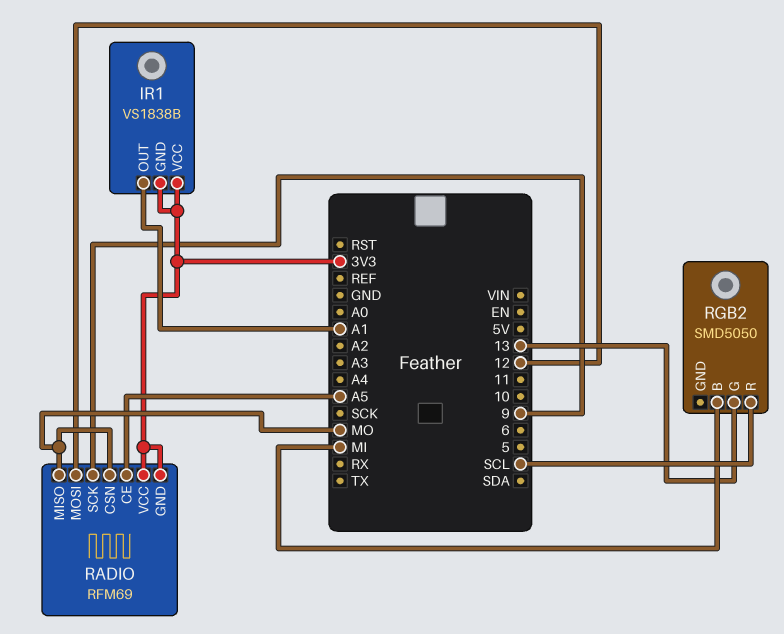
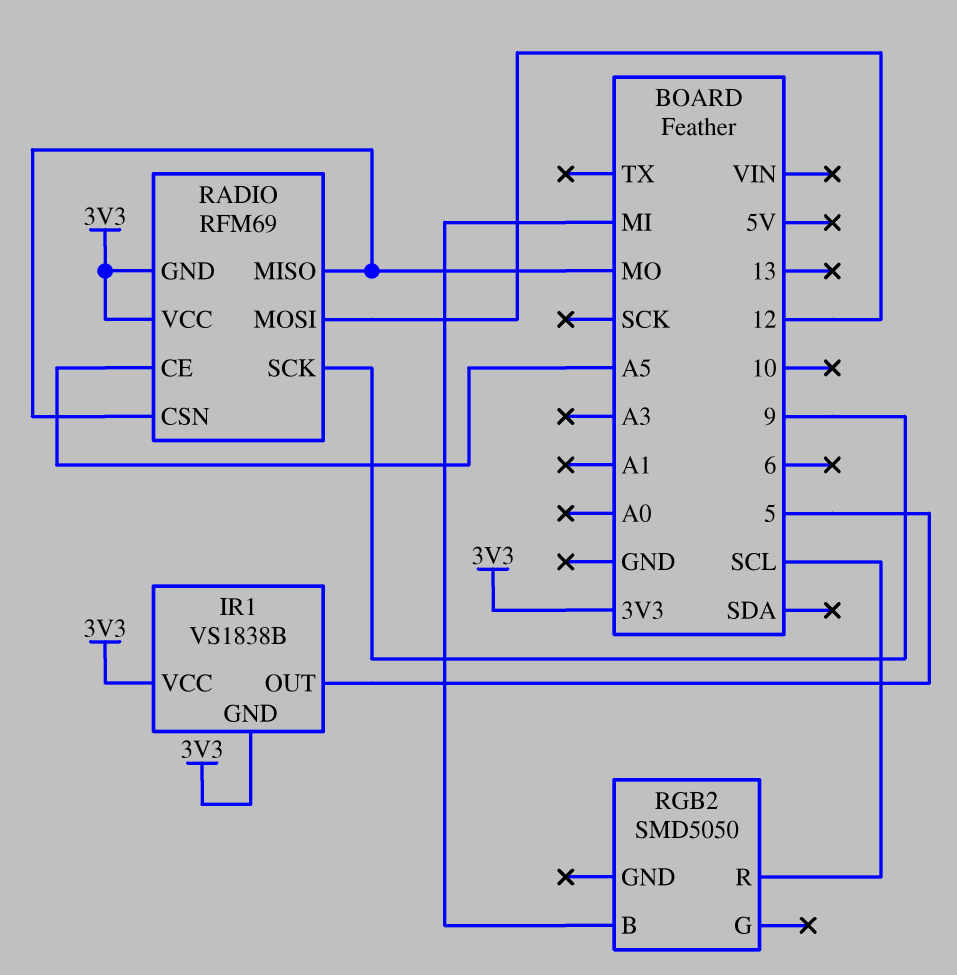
IR1 pin OUT: A1 -> 5
RGB2 pin G: 13 -> none

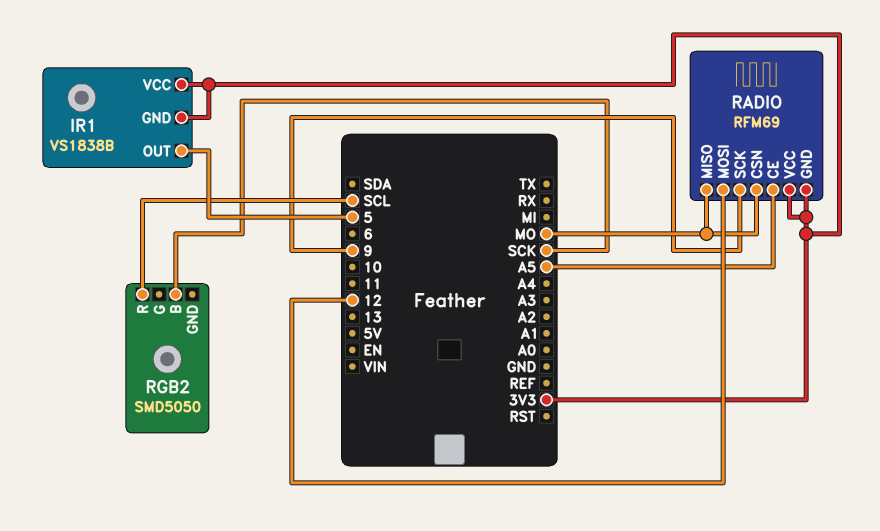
RGB2 pin B: MI -> SCK

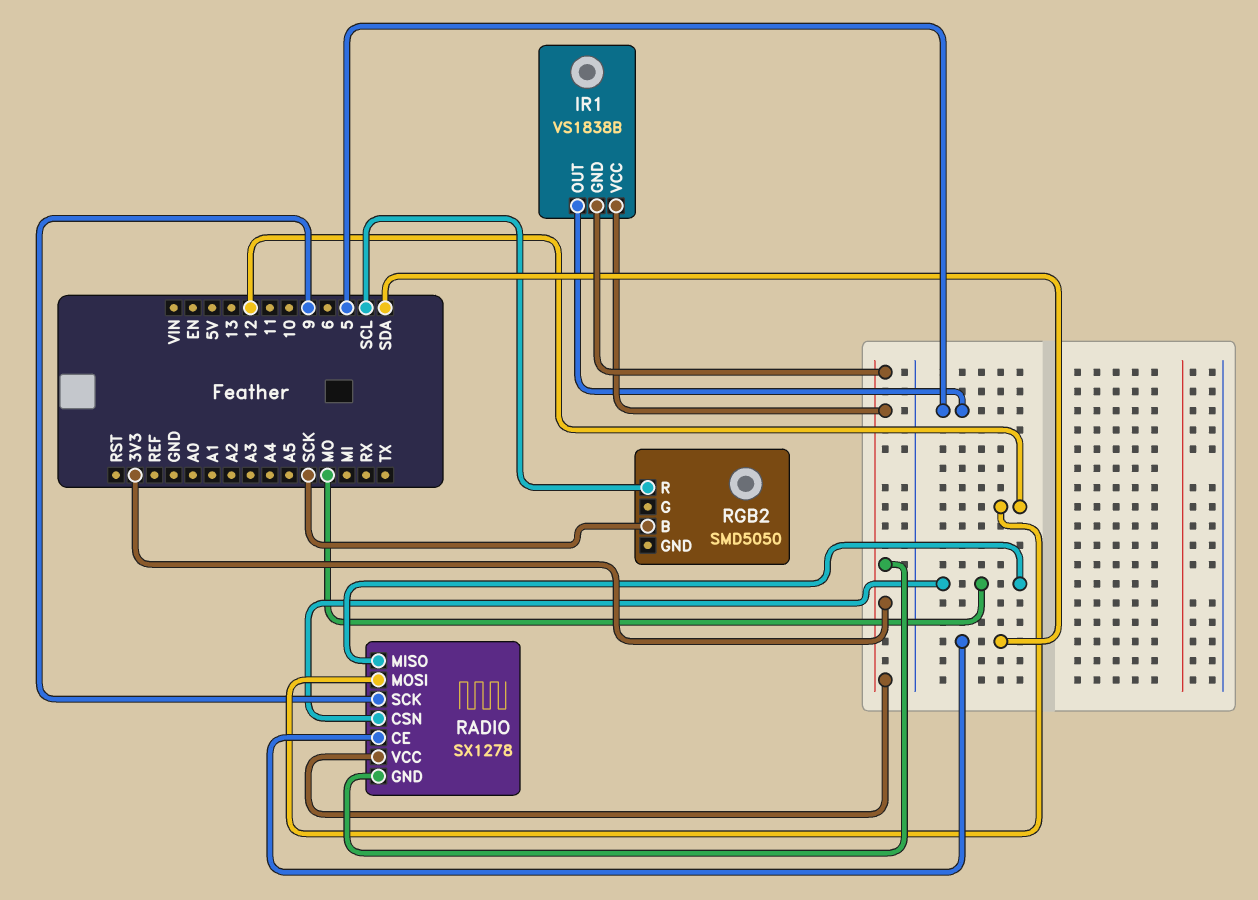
RADIO: RFM69 -> SX1278
RADIO pin CE: A5 -> SDA

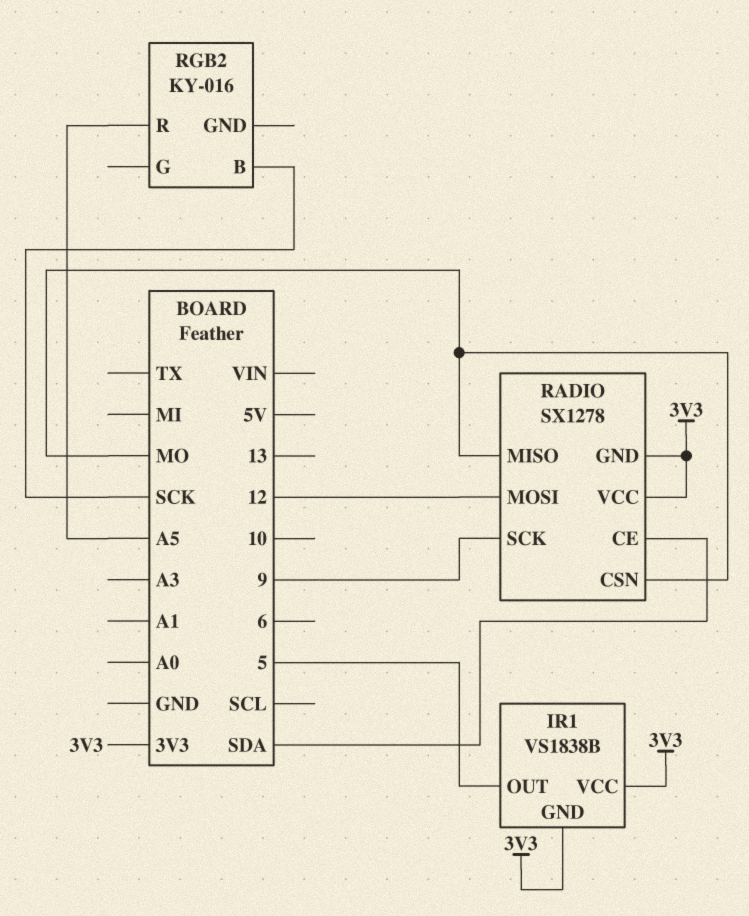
RGB2: SMD5050 -> KY-016
RGB2 pin R: SCL -> A5

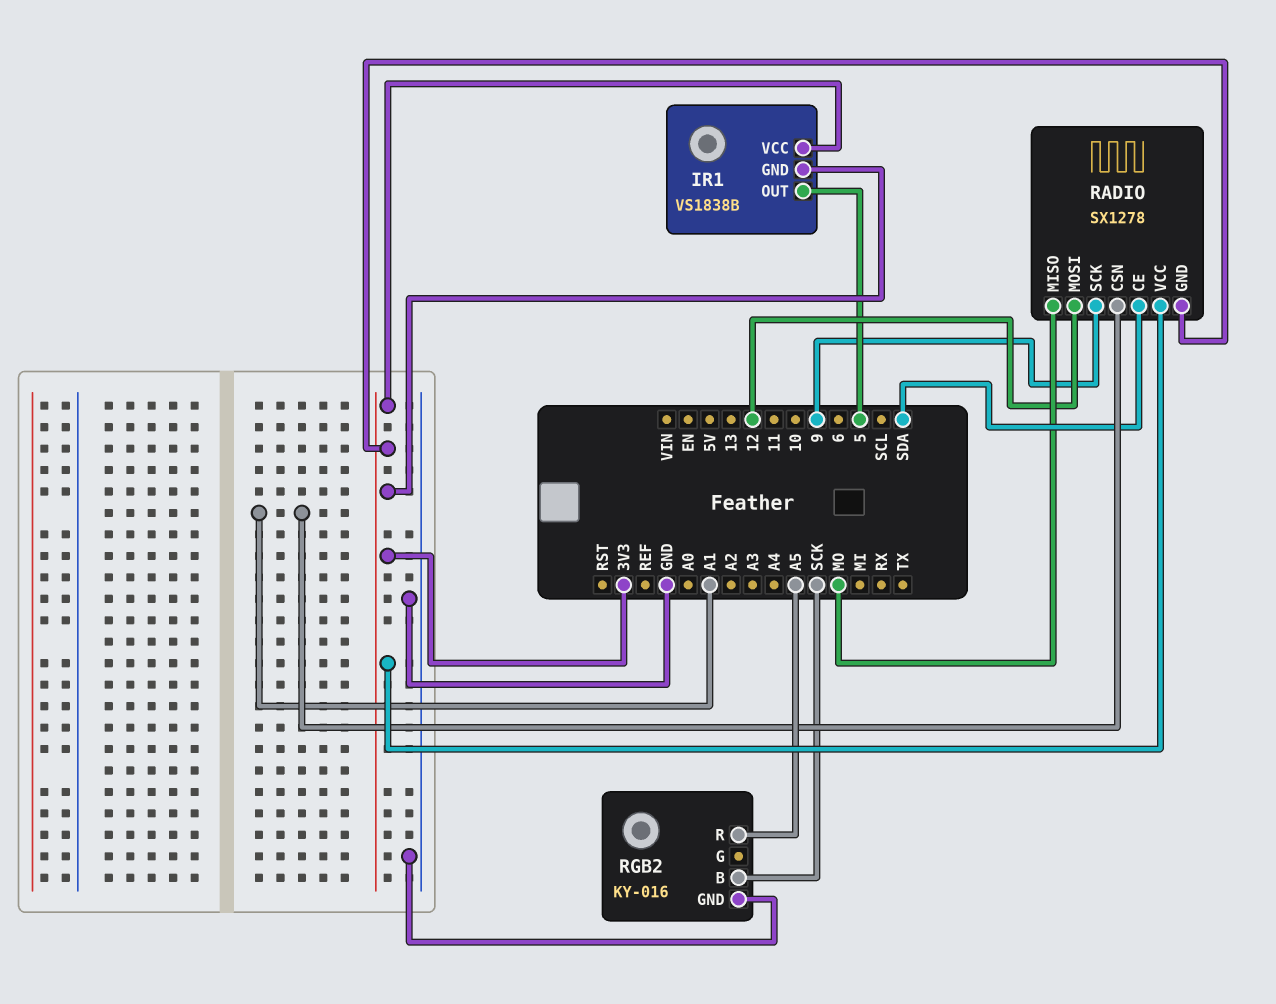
RADIO pin CSN: MO -> A1
RGB2 pin GND: none -> GND

